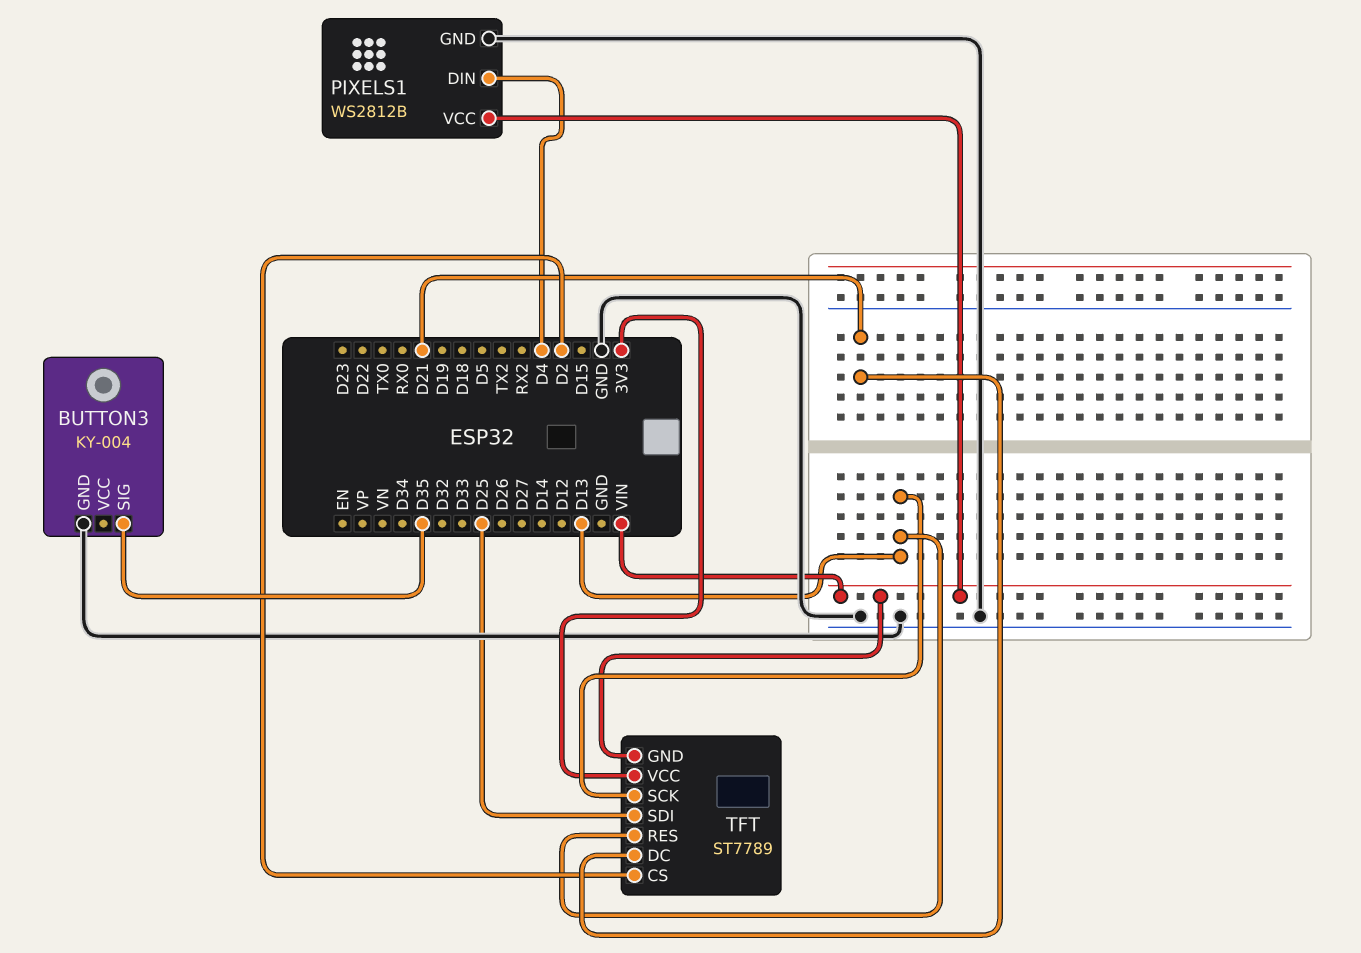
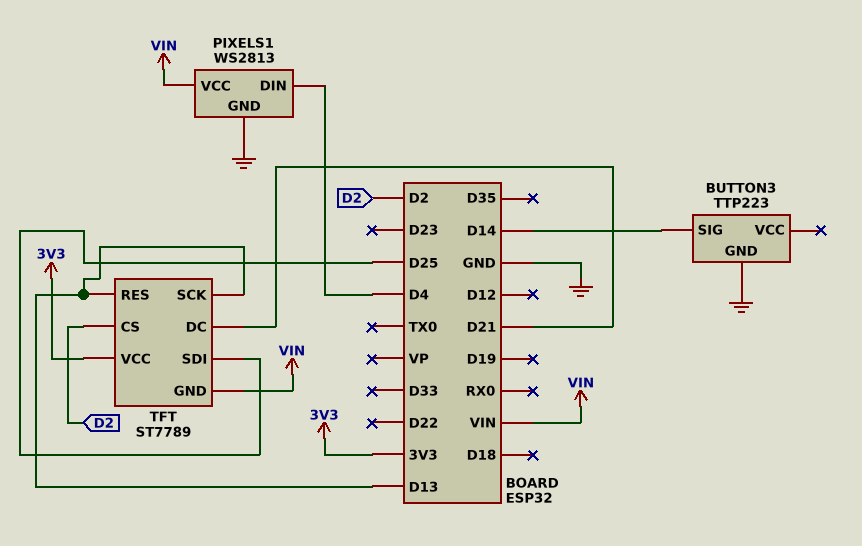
BUTTON3: KY-004 -> TTP223
BUTTON3 pin SIG: D35 -> D14
PIXELS1: WS2812B -> WS2813

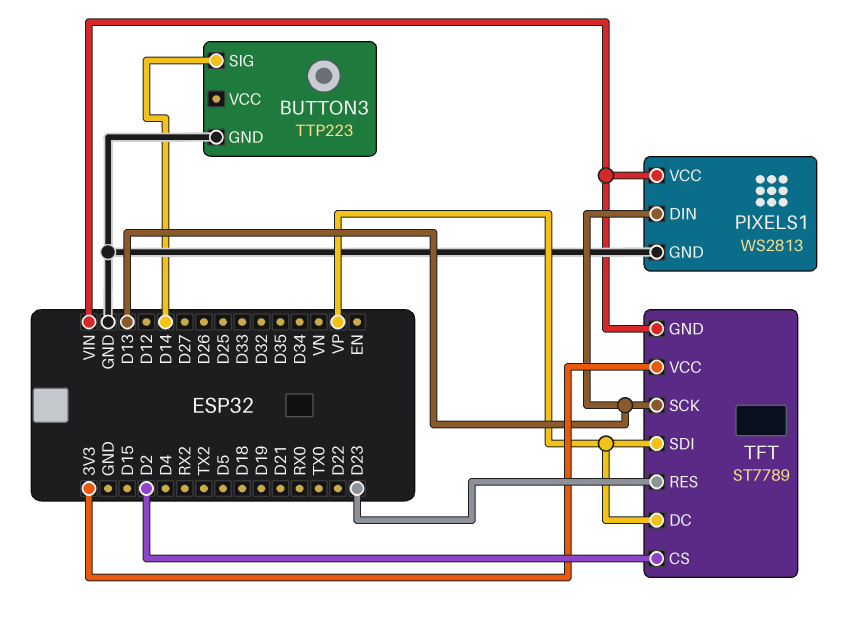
PIXELS1 pin DIN: D4 -> D13
TFT pin DC: D21 -> VP
TFT pin RES: D13 -> D23
TFT pin SDI: D25 -> VP

